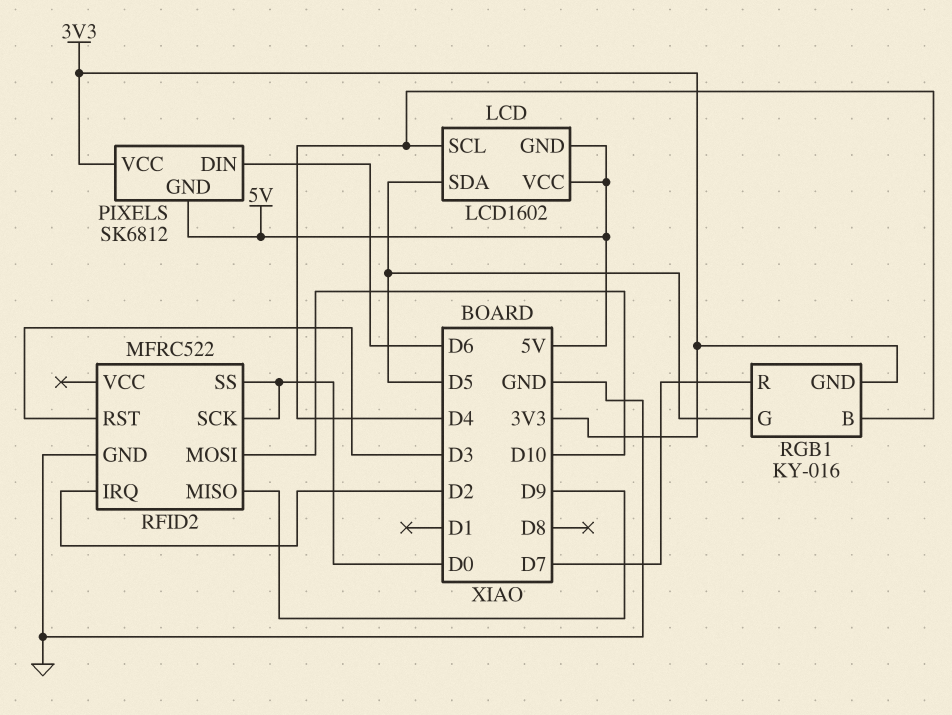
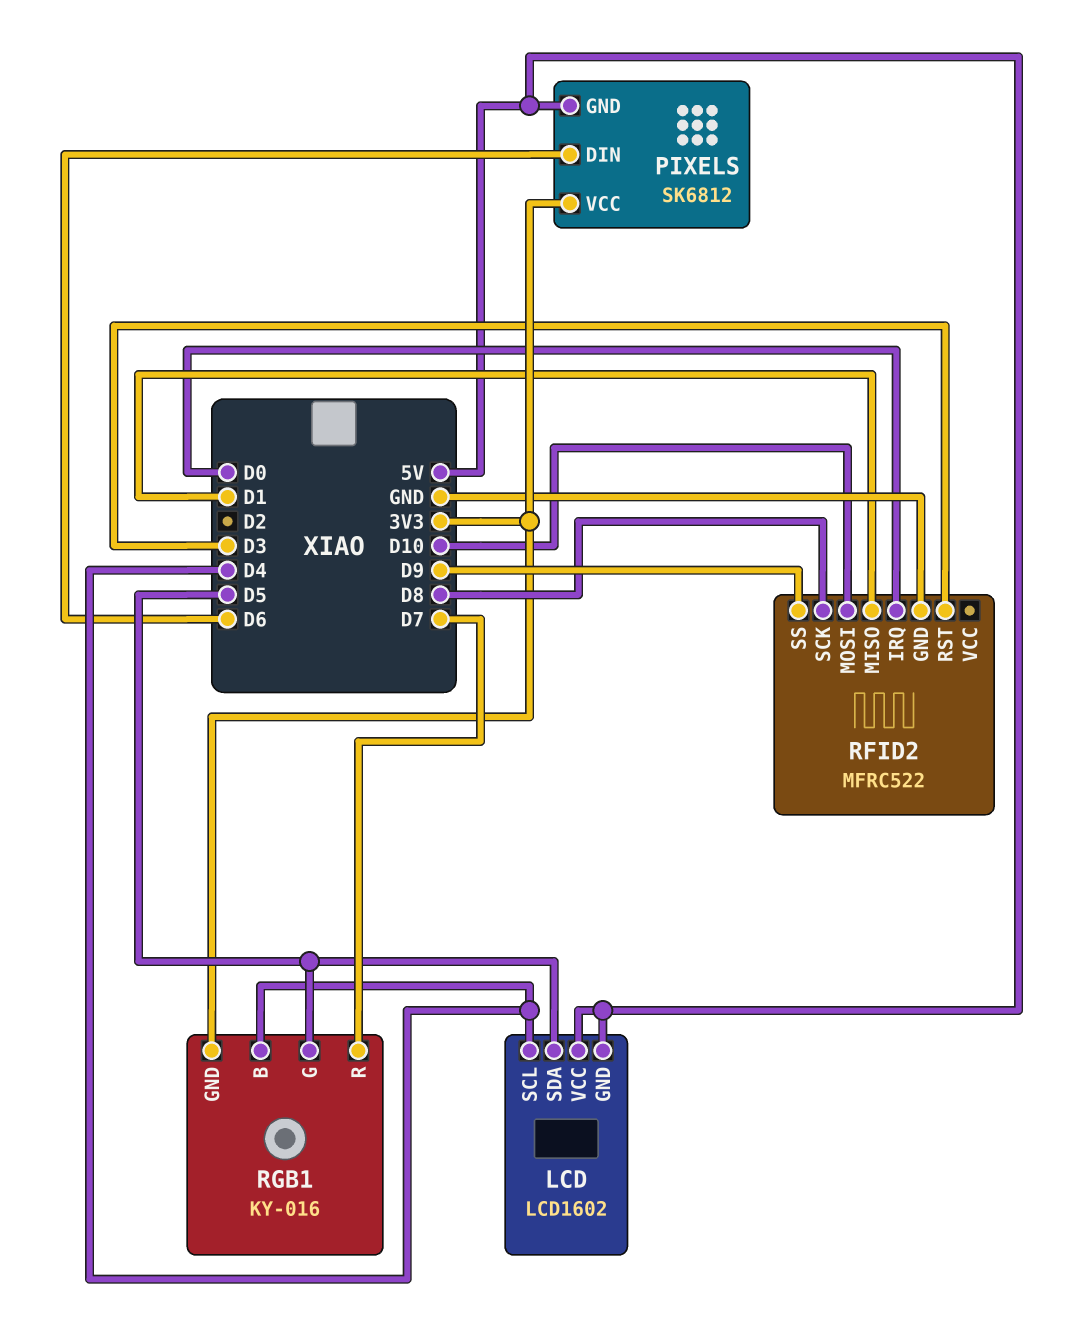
RFID2 pin IRQ: D2 -> D0
RFID2 pin MISO: D9 -> D1
RFID2 pin SCK: D0 -> D8
RFID2 pin SS: D0 -> D9

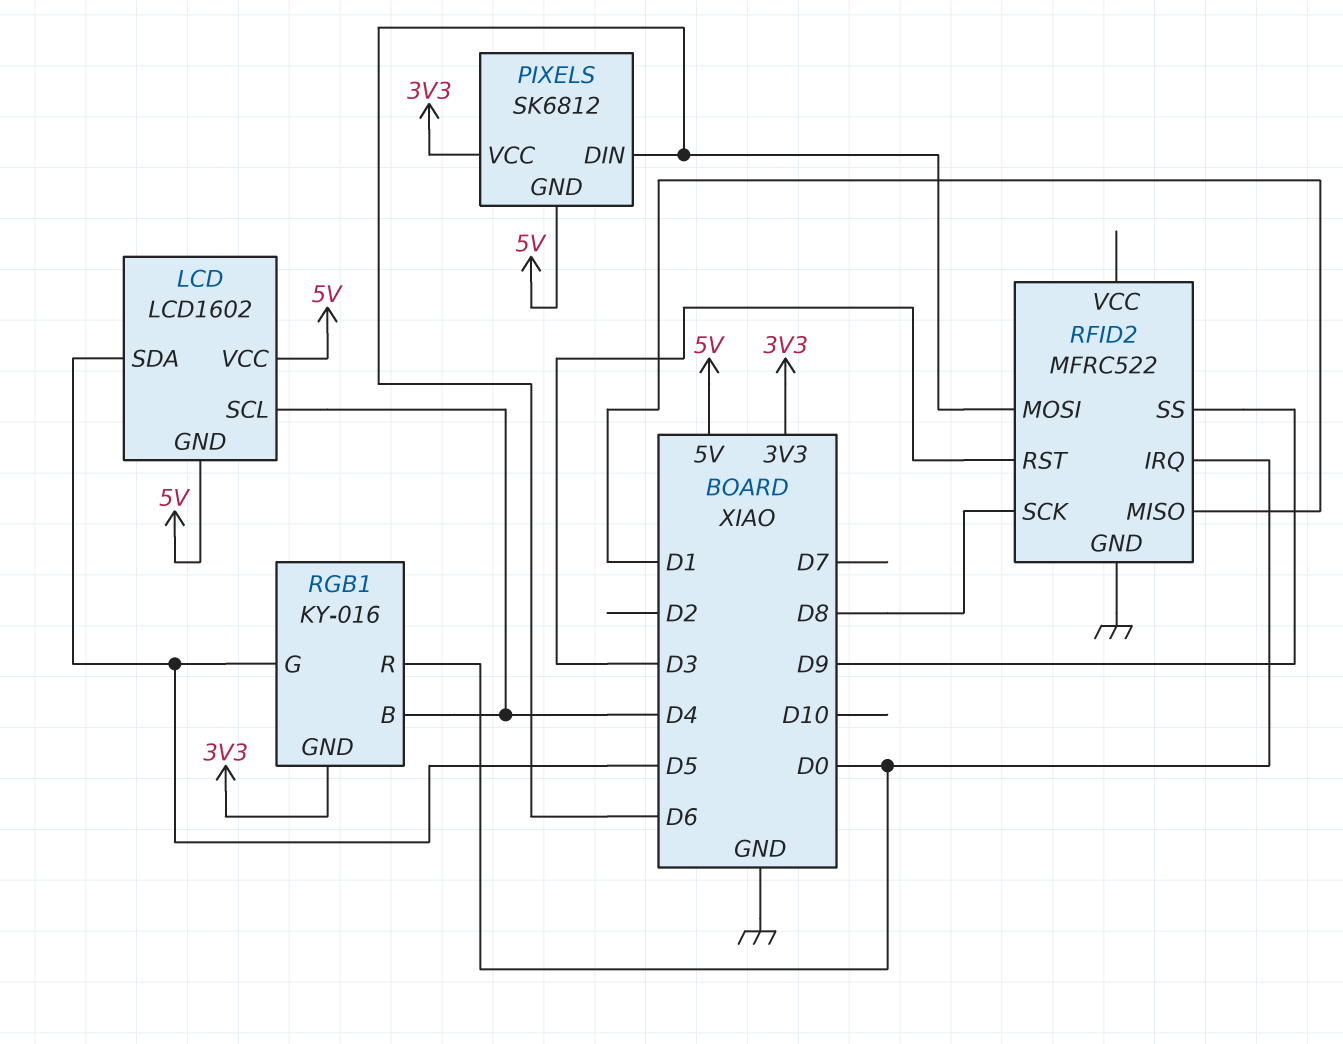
RFID2 pin MOSI: D10 -> D6
RGB1 pin R: D7 -> D0

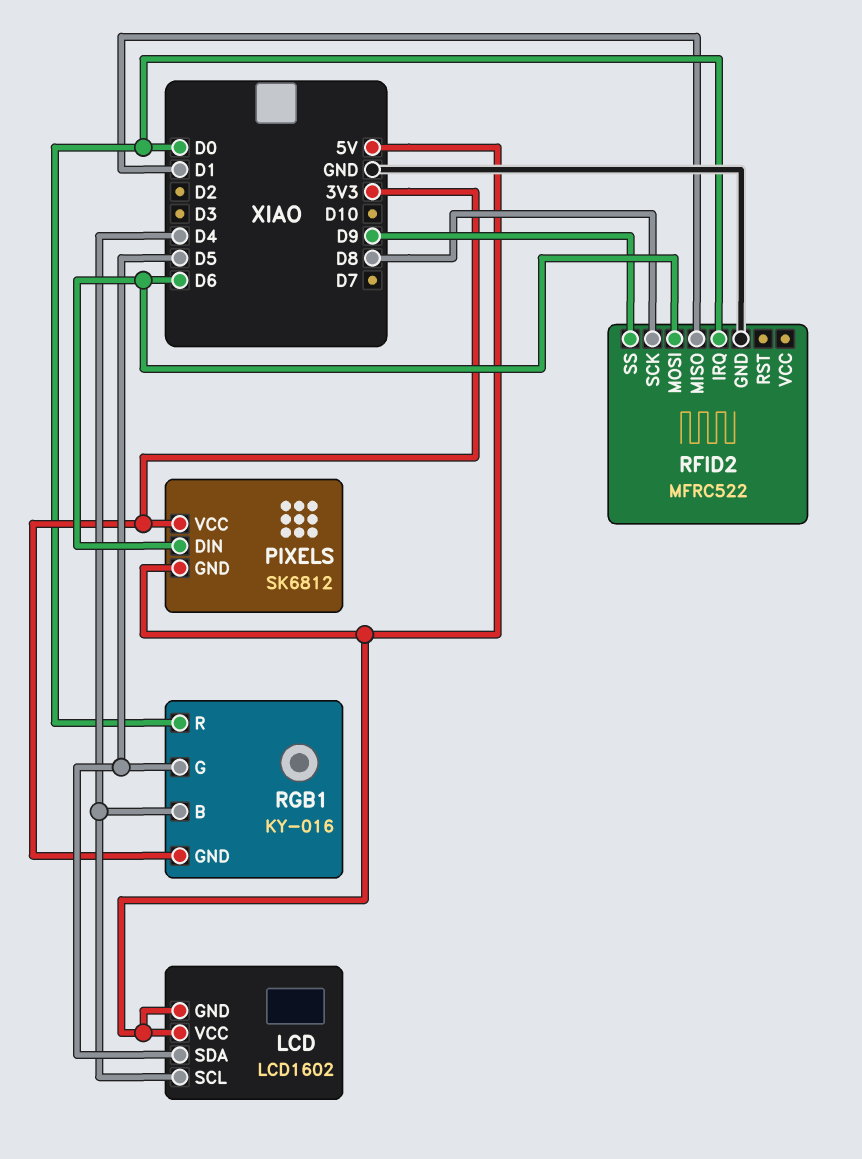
RFID2 pin RST: D3 -> none

